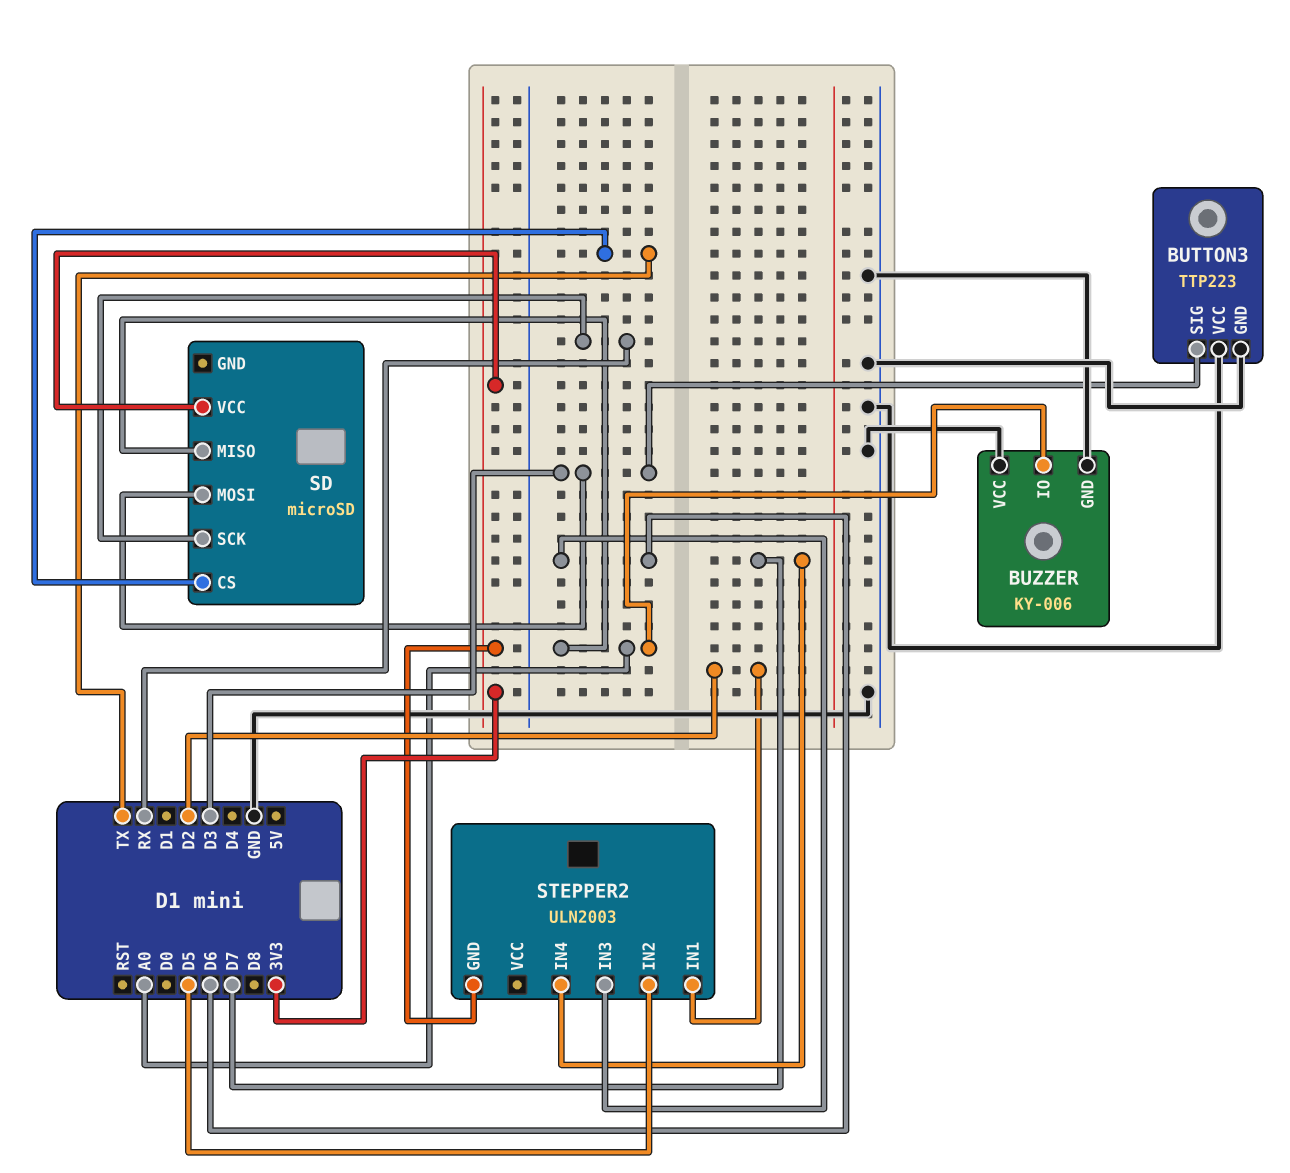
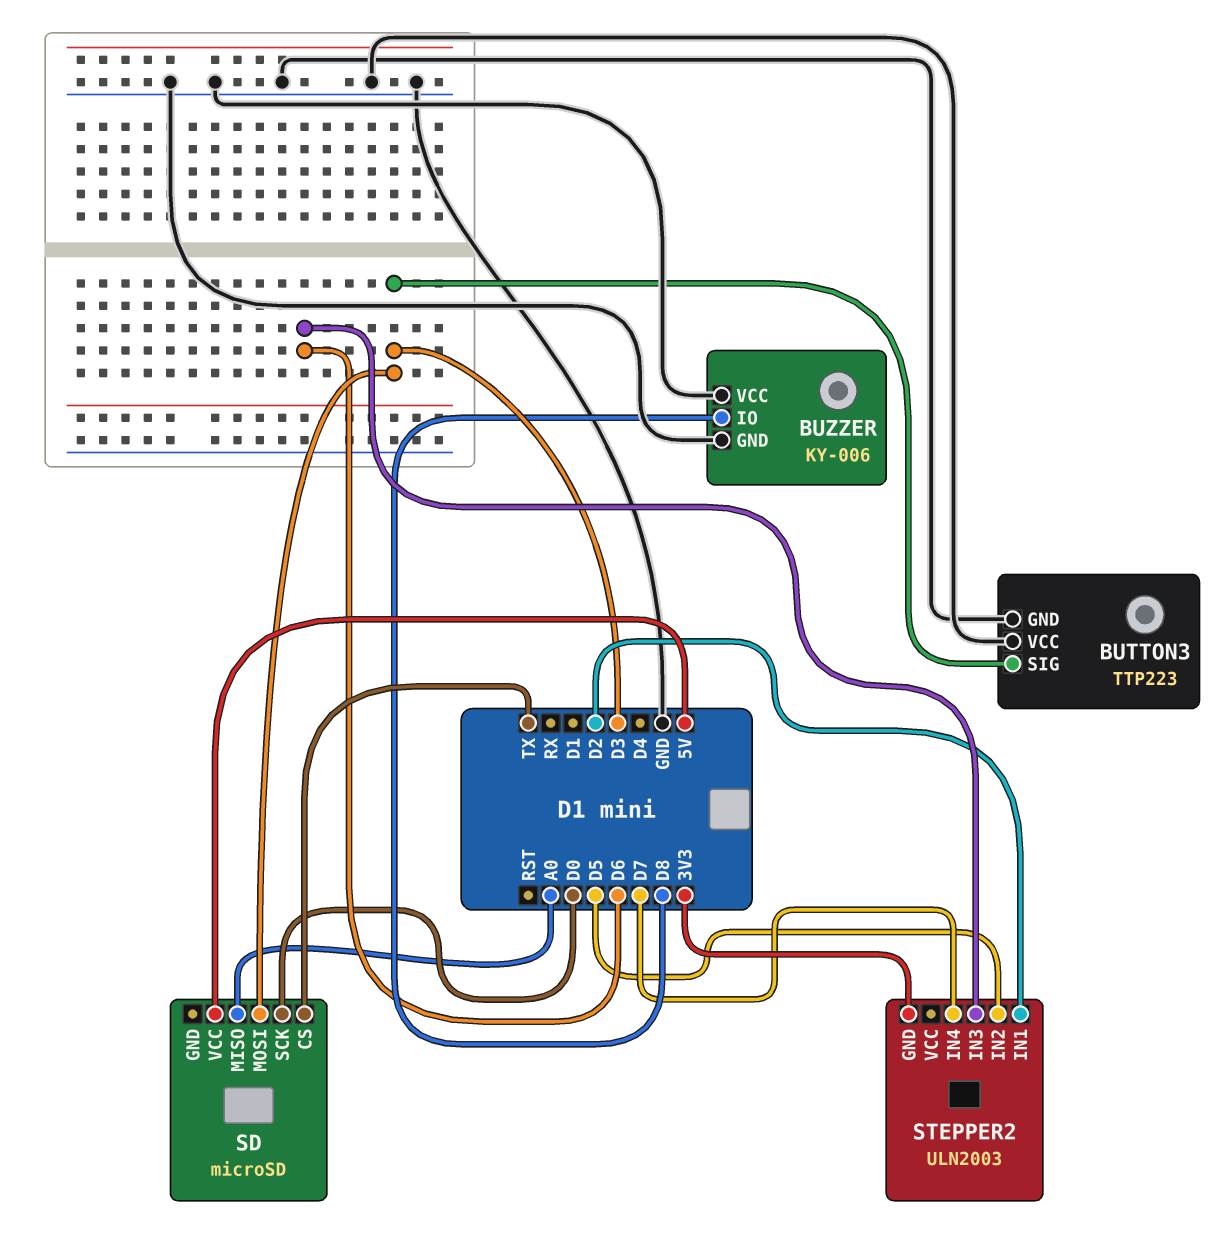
BUZZER pin IO: A0 -> D8
SD pin SCK: RX -> D0
SD pin VCC: 3V3 -> 5V

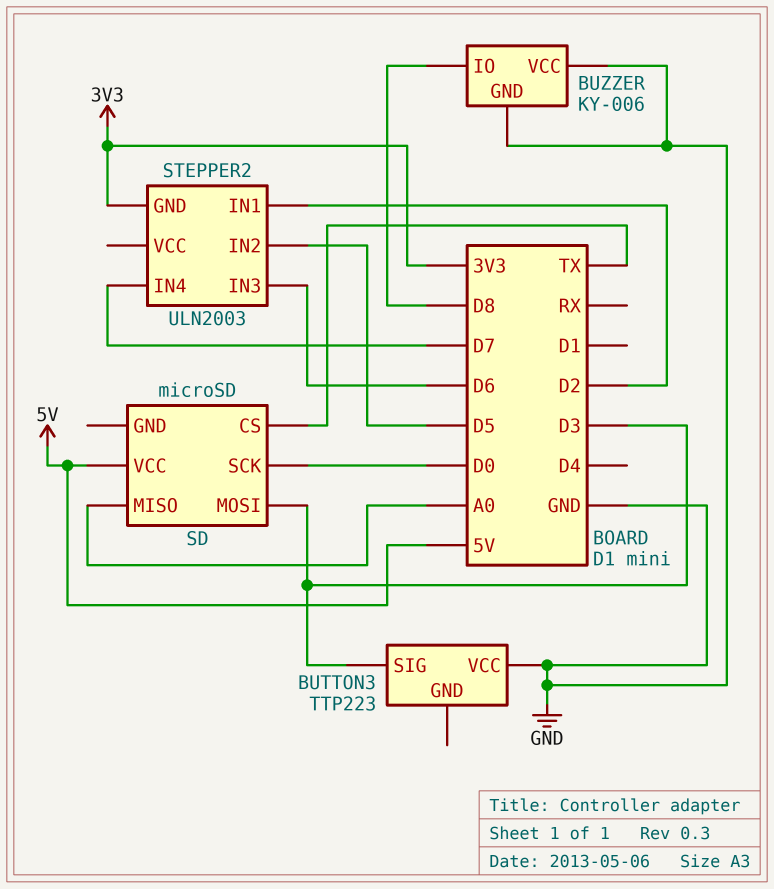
BUTTON3 pin GND: GND -> none

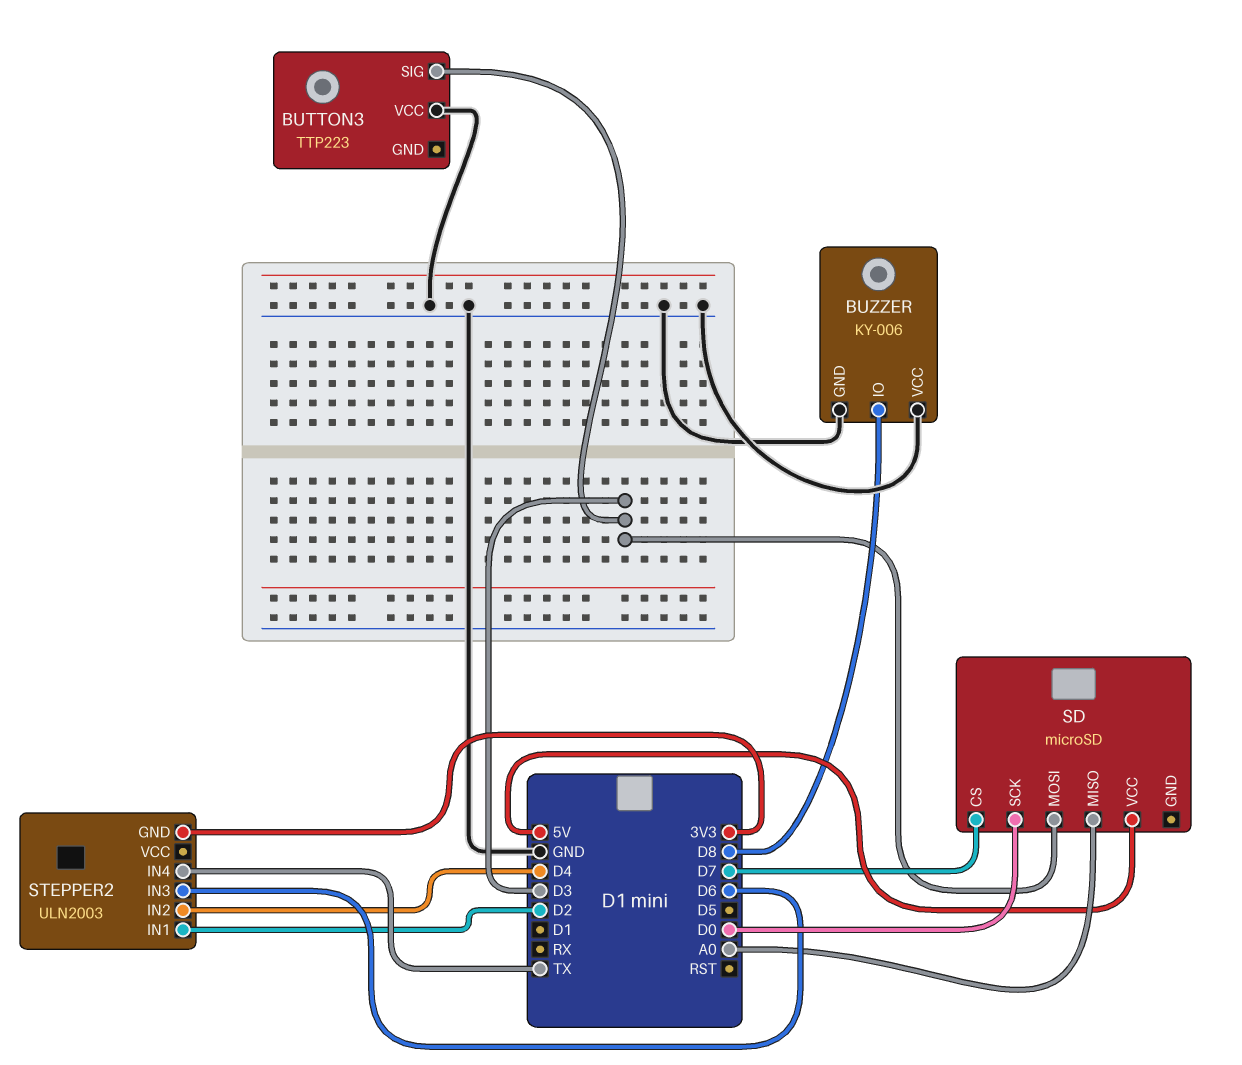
SD pin CS: TX -> D7
STEPPER2 pin IN2: D5 -> D4
STEPPER2 pin IN4: D7 -> TX

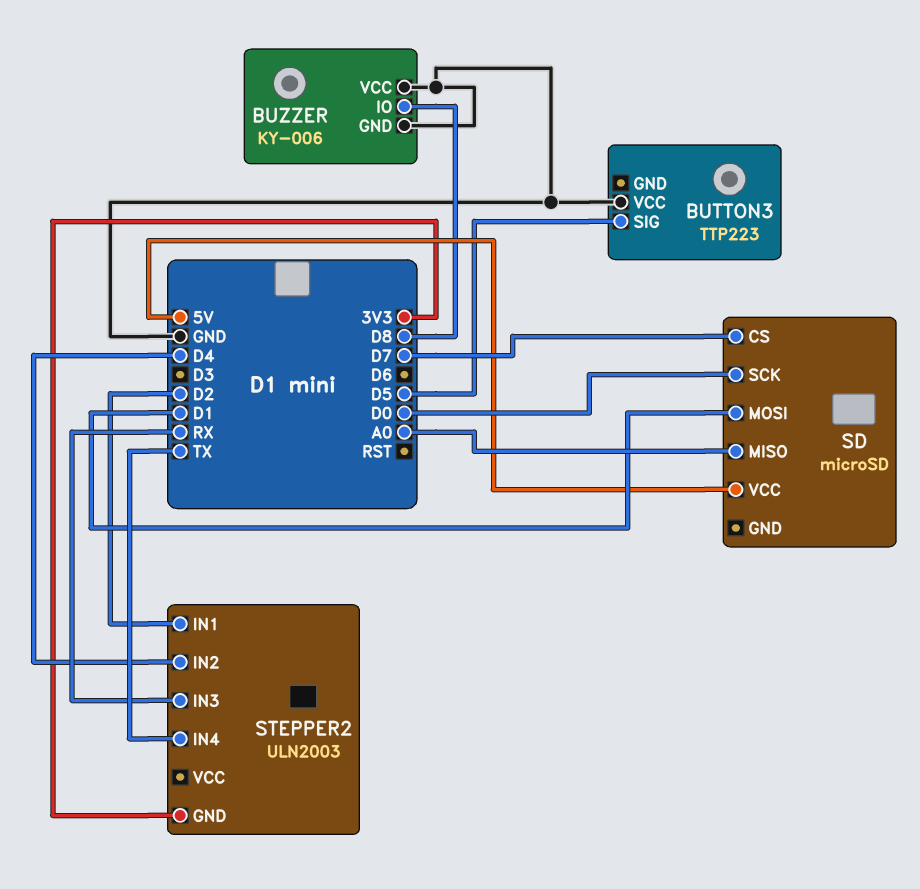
BUTTON3 pin SIG: D3 -> D5
SD pin MOSI: D3 -> D1
STEPPER2 pin IN3: D6 -> RX

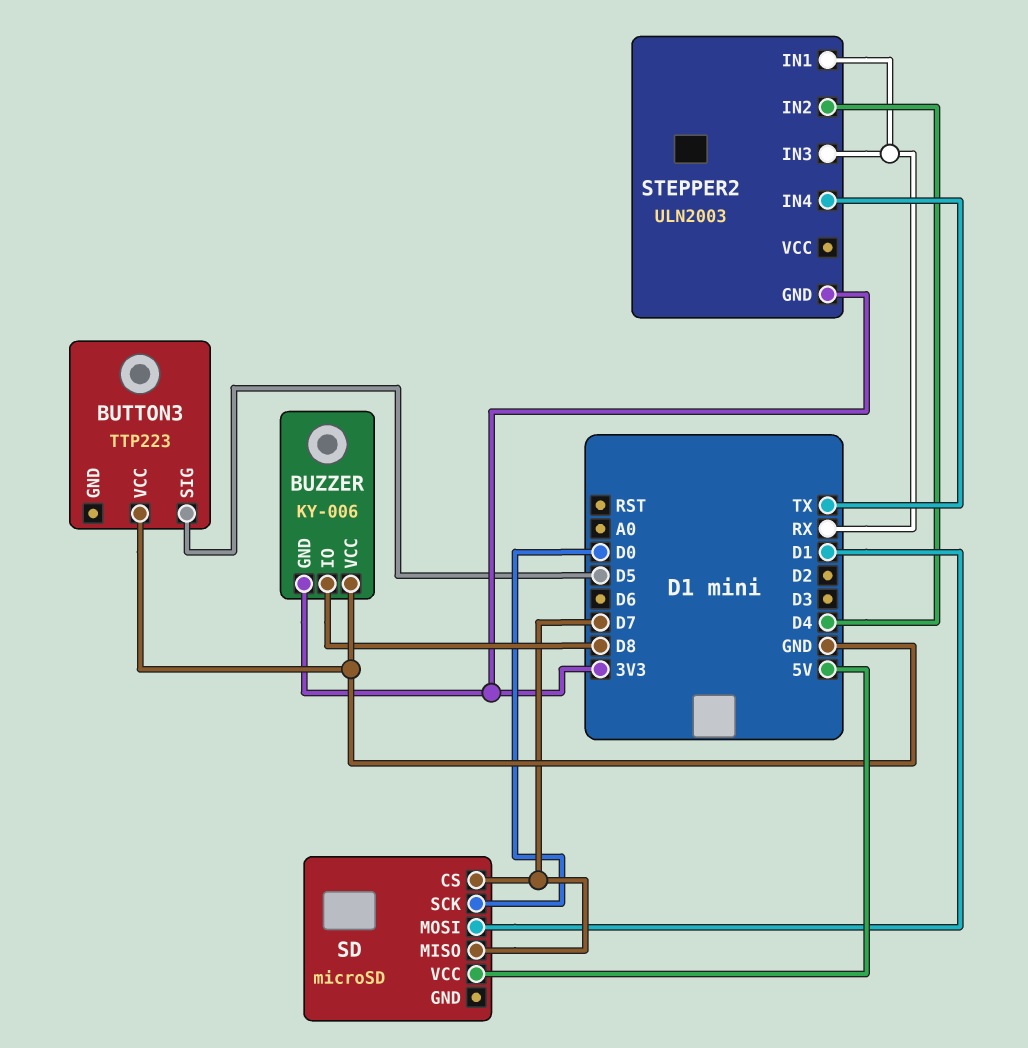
BUZZER pin GND: GND -> 3V3
SD pin MISO: A0 -> D7
STEPPER2 pin IN1: D2 -> RX

